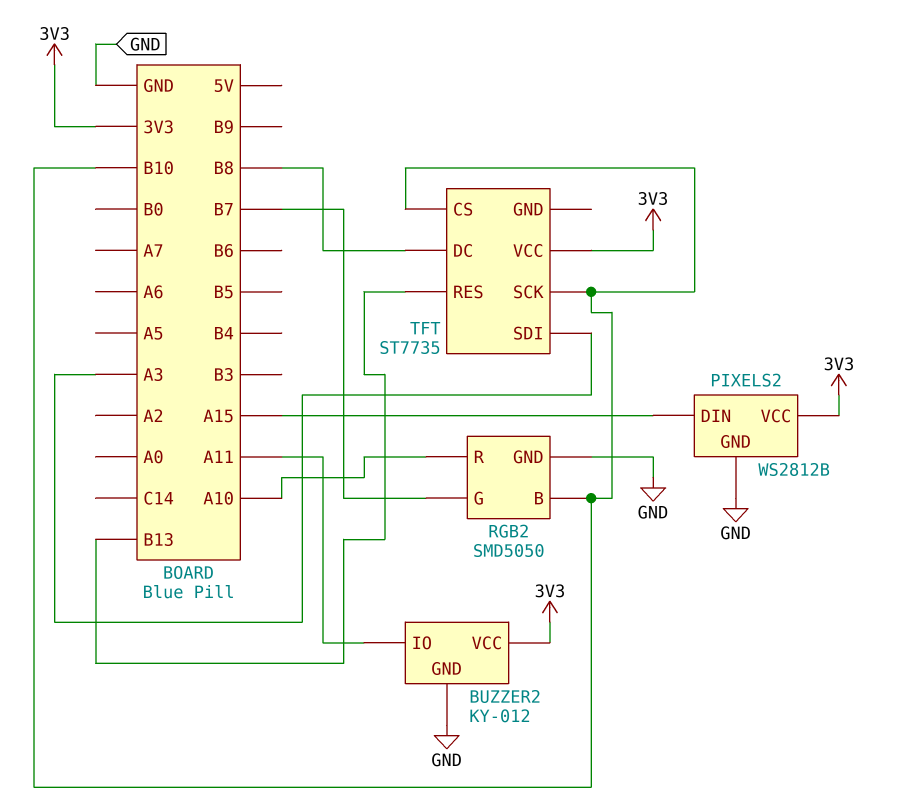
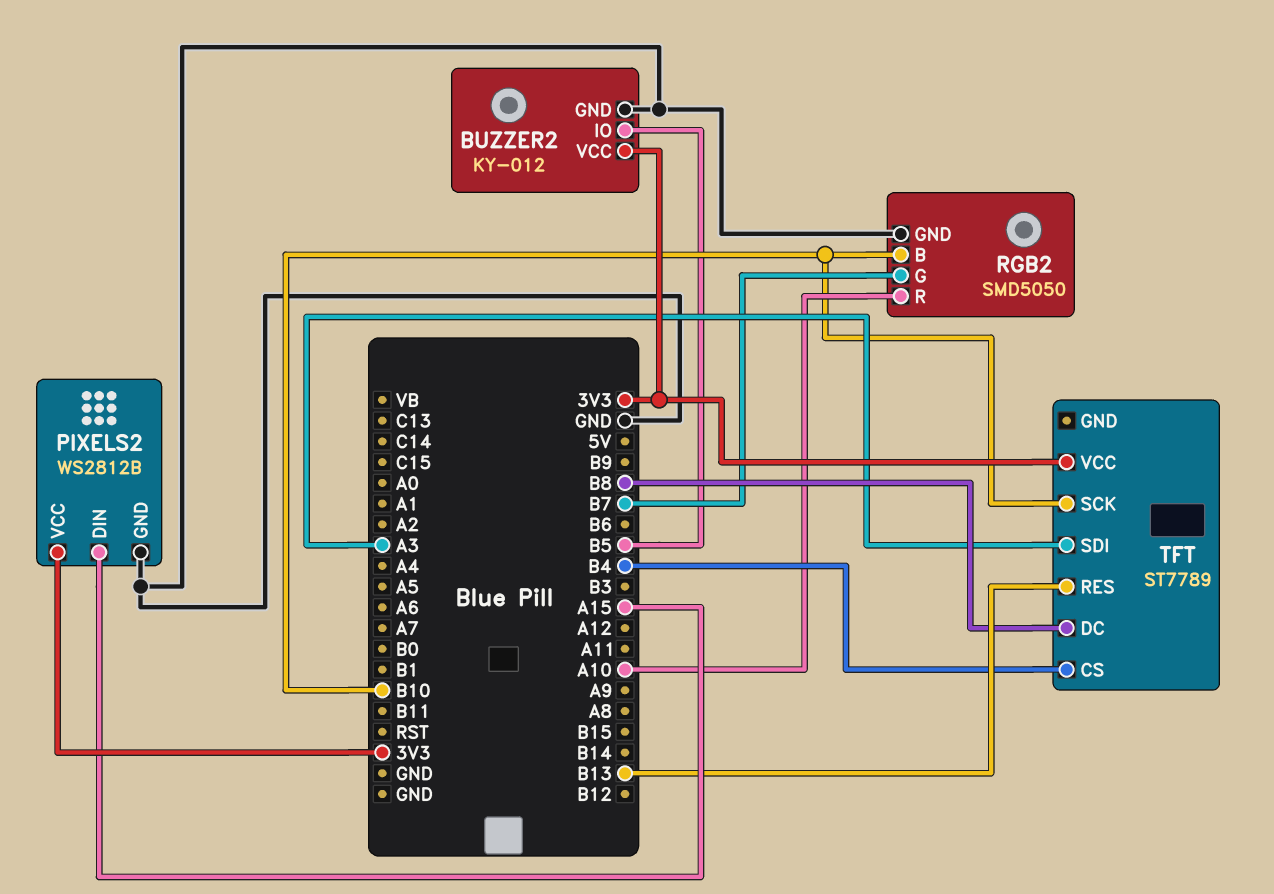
BUZZER2 pin IO: A11 -> B5
TFT: ST7735 -> ST7789
TFT pin CS: B10 -> B4

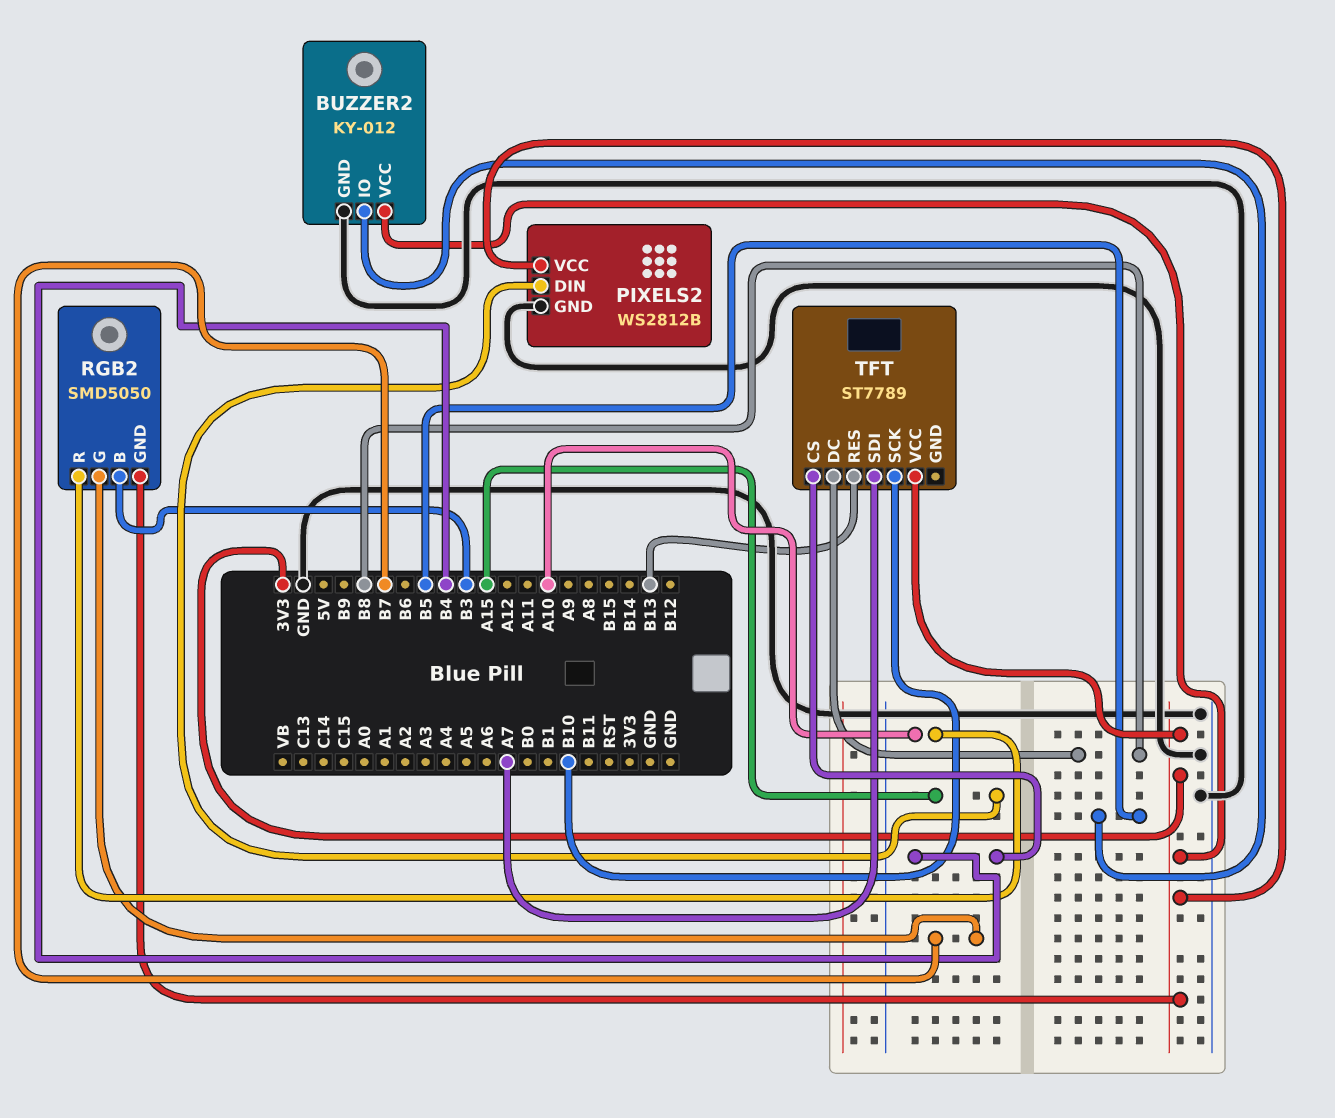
RGB2 pin B: B10 -> B3
RGB2 pin GND: GND -> 3V3
TFT pin SDI: A3 -> A7

